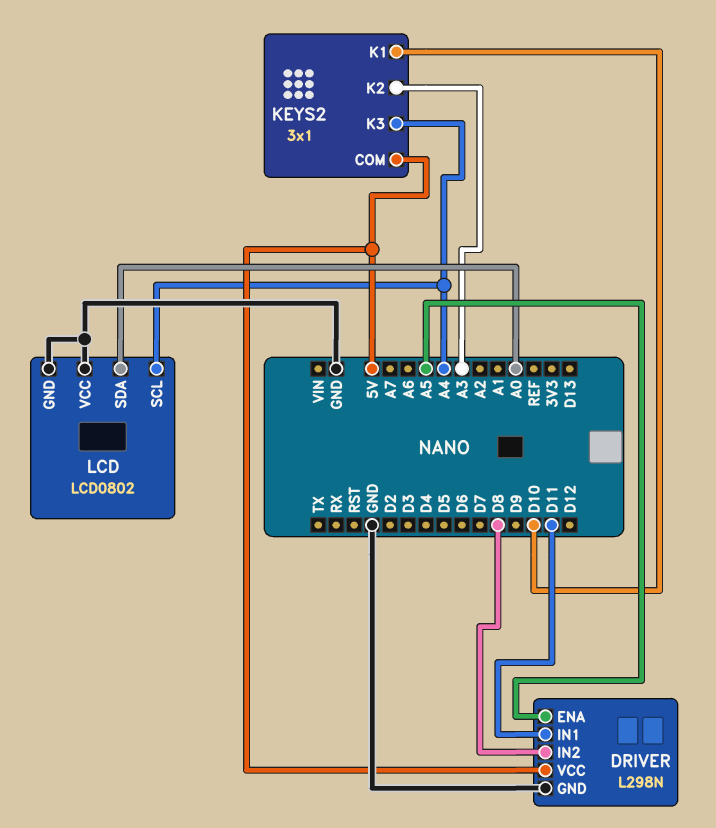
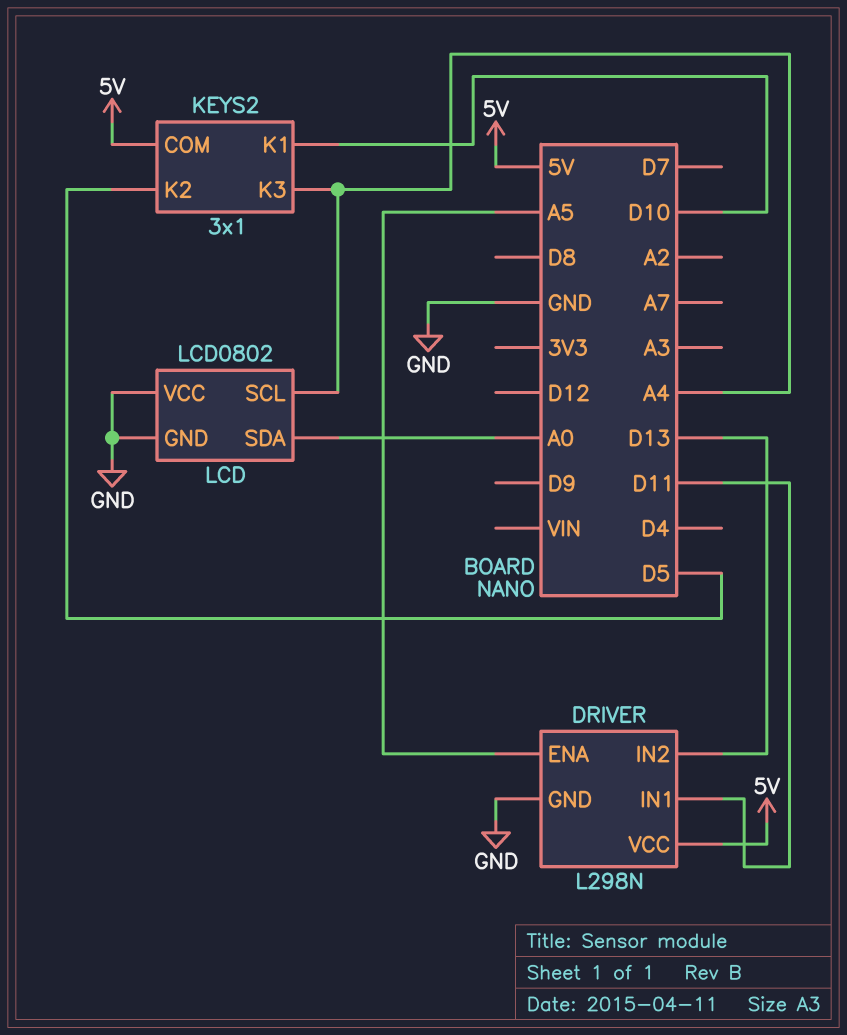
DRIVER pin IN2: D8 -> D13
KEYS2 pin K2: A3 -> D5

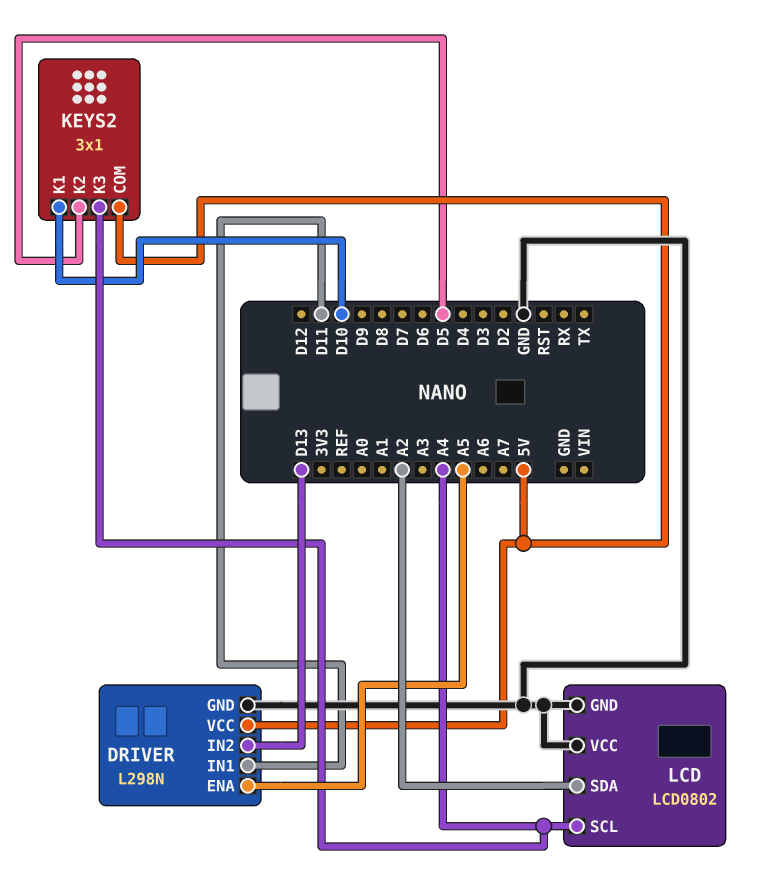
LCD pin SDA: A0 -> A2

